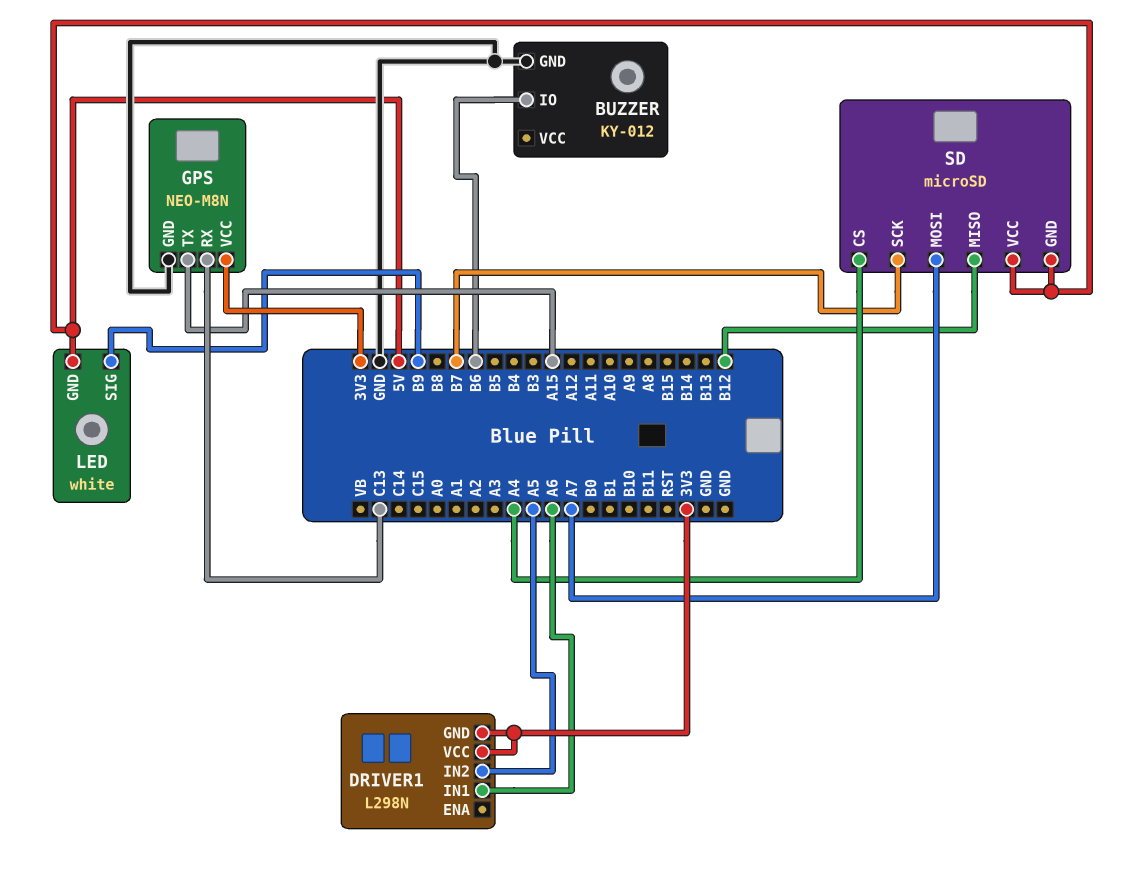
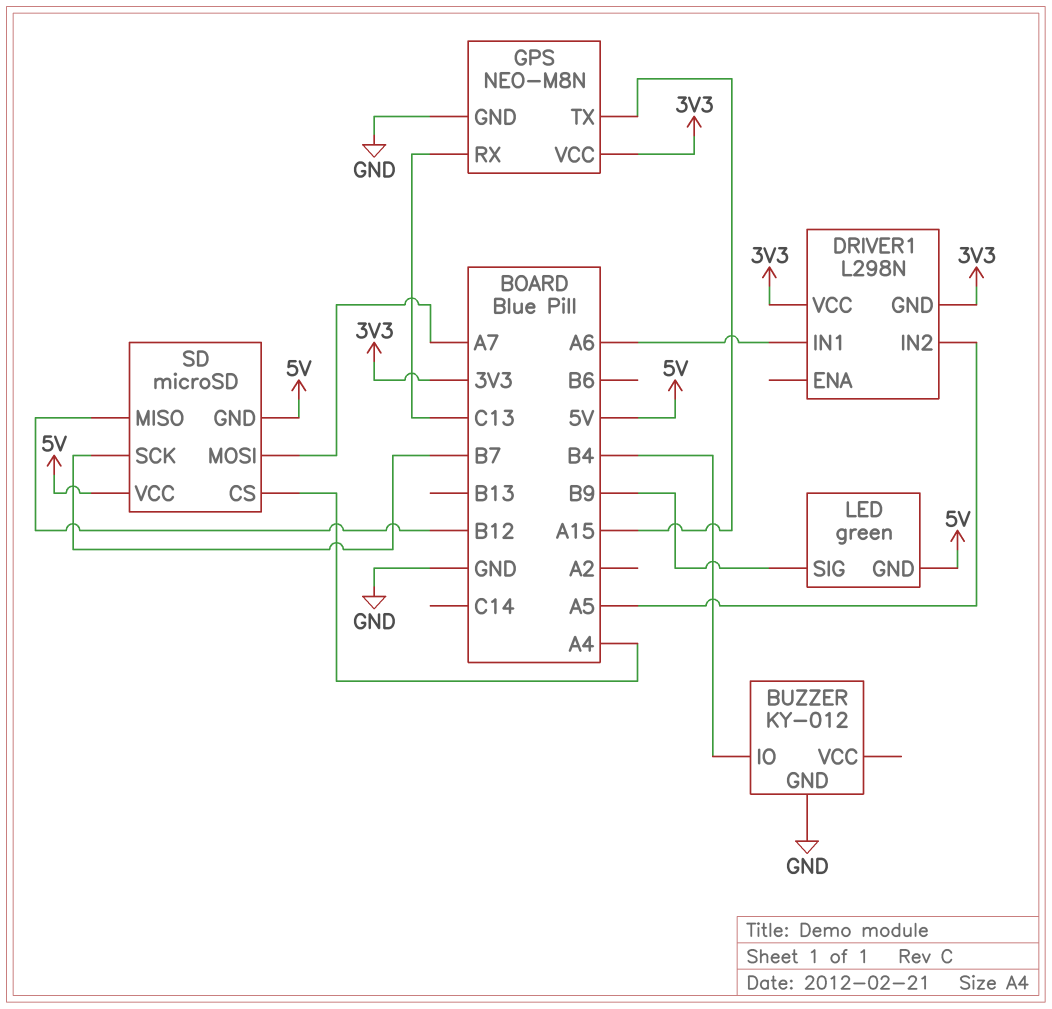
BUZZER pin IO: B6 -> B4
LED: white -> green

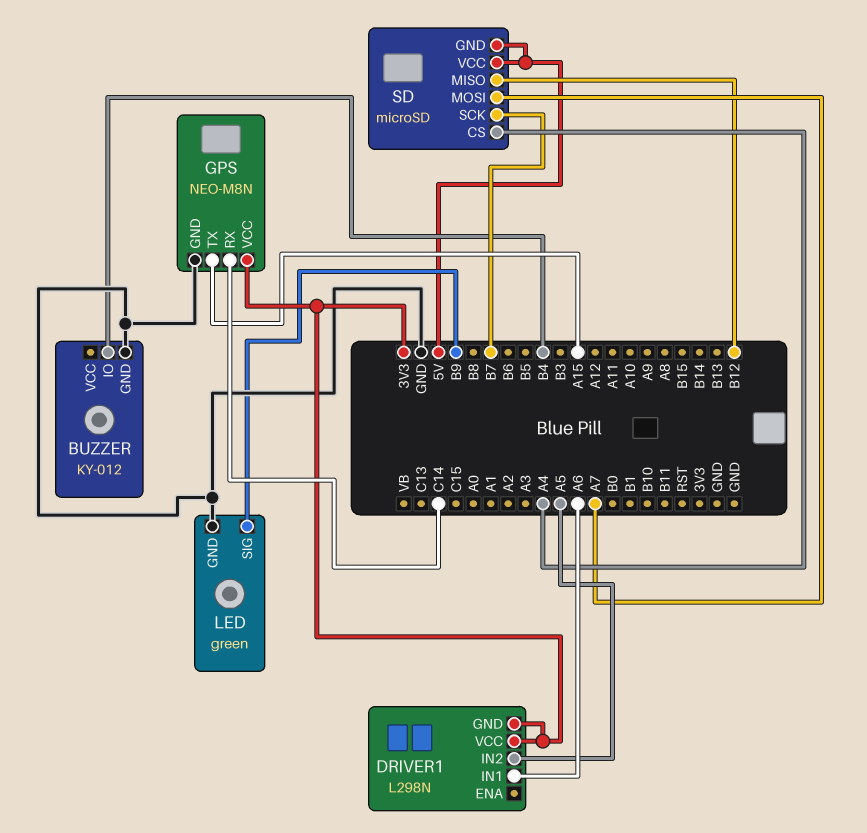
GPS pin RX: C13 -> C14
LED pin GND: 5V -> GND

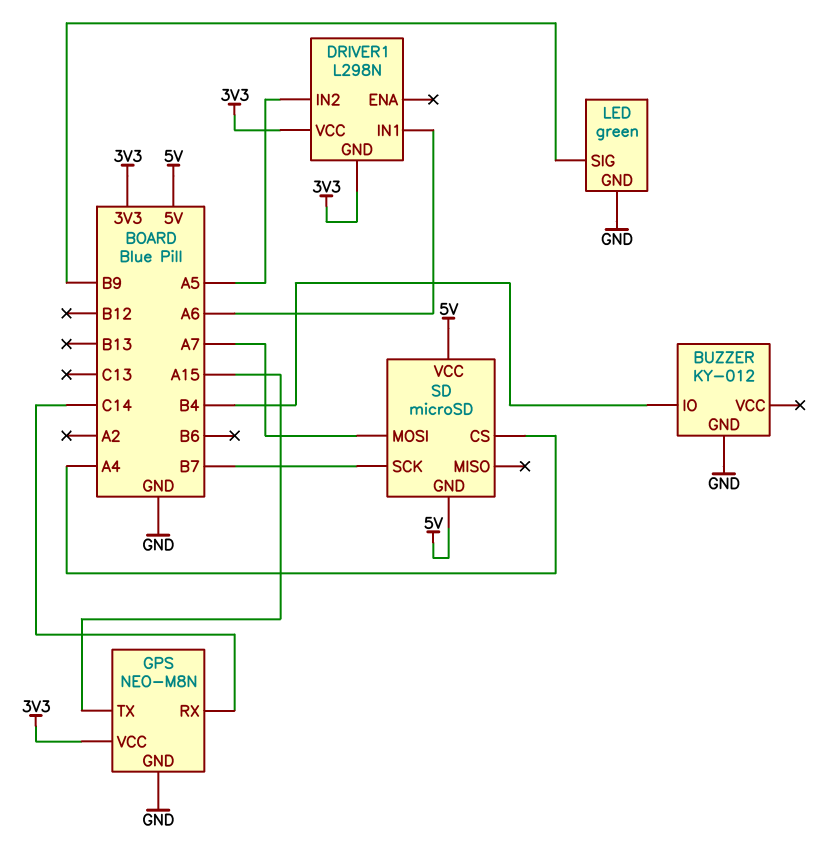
SD pin MISO: B12 -> none

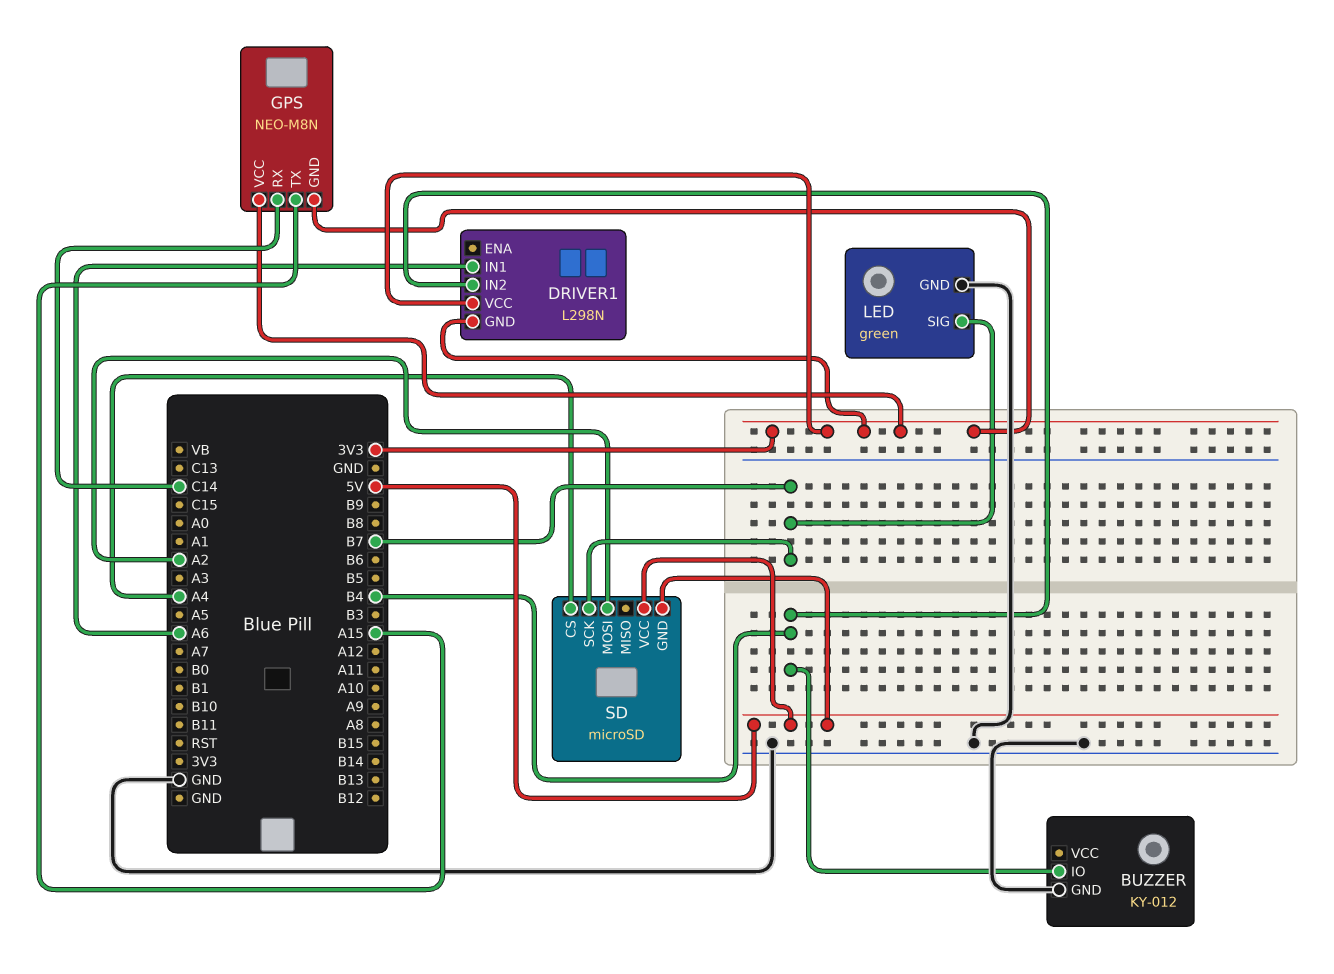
DRIVER1 pin IN2: A5 -> B4
GPS pin GND: GND -> 3V3
LED pin SIG: B9 -> B7
SD pin MOSI: A7 -> A2

